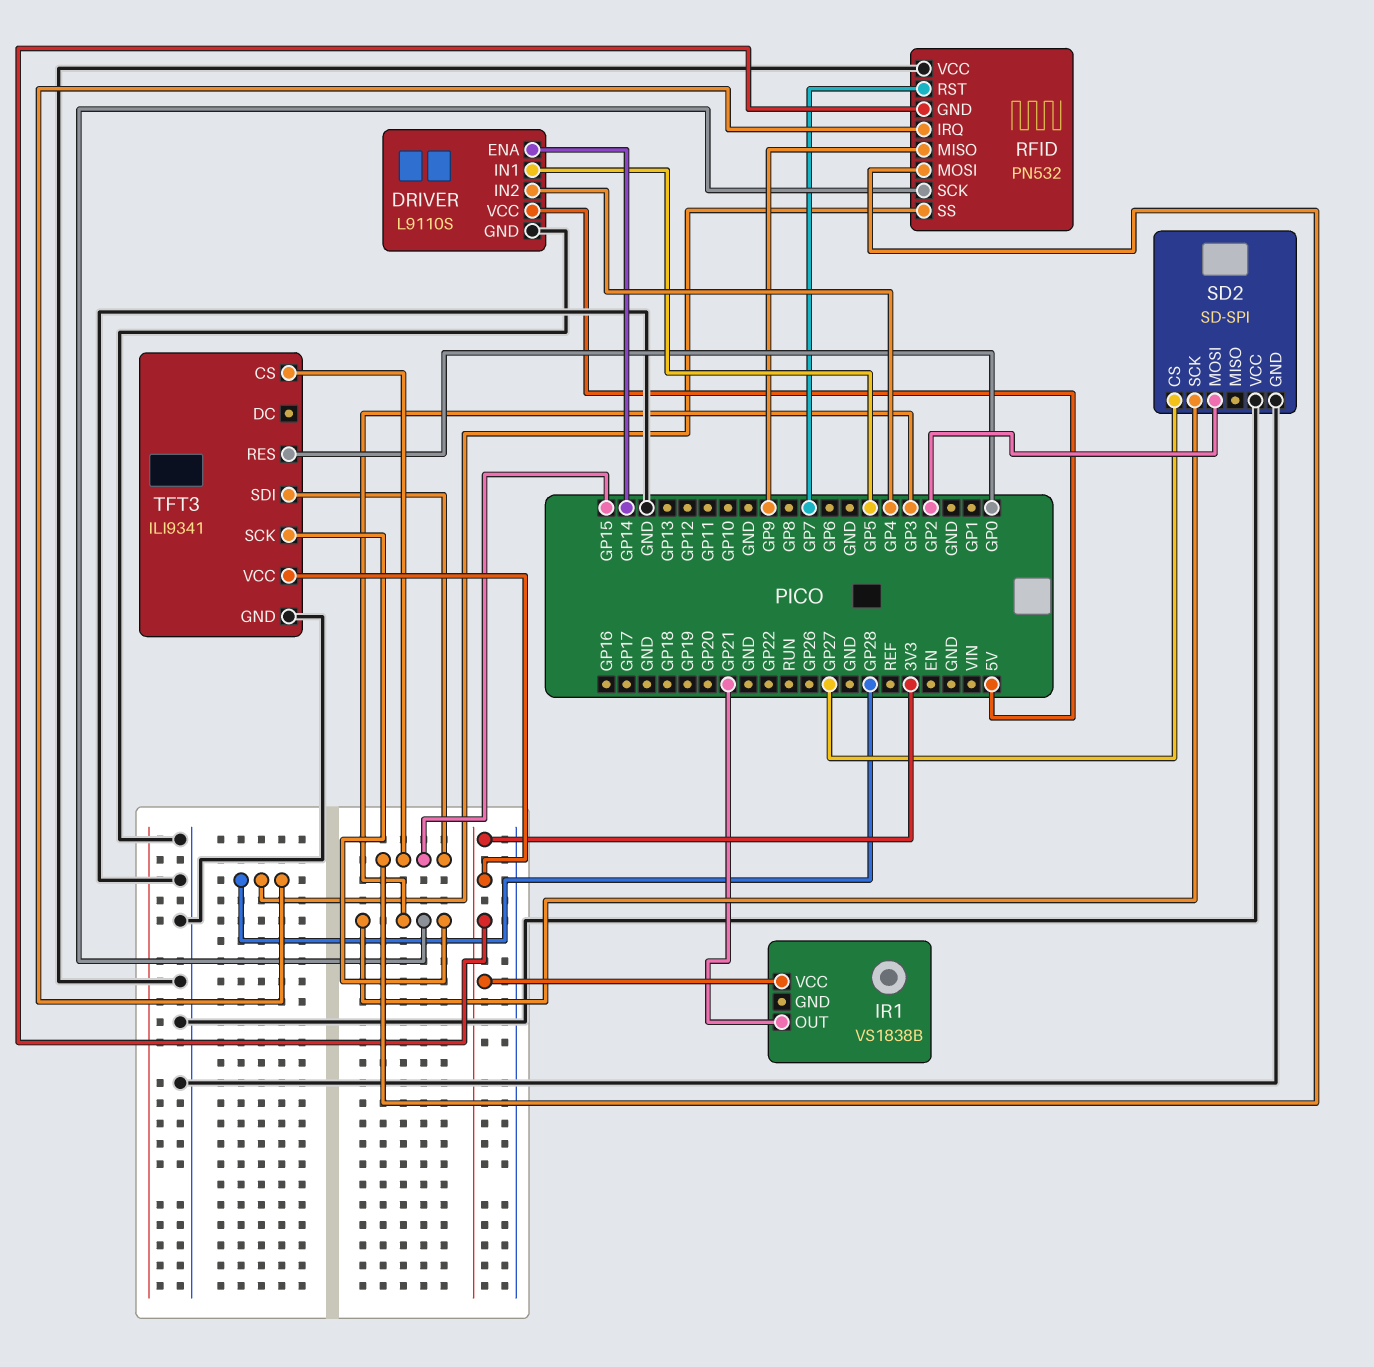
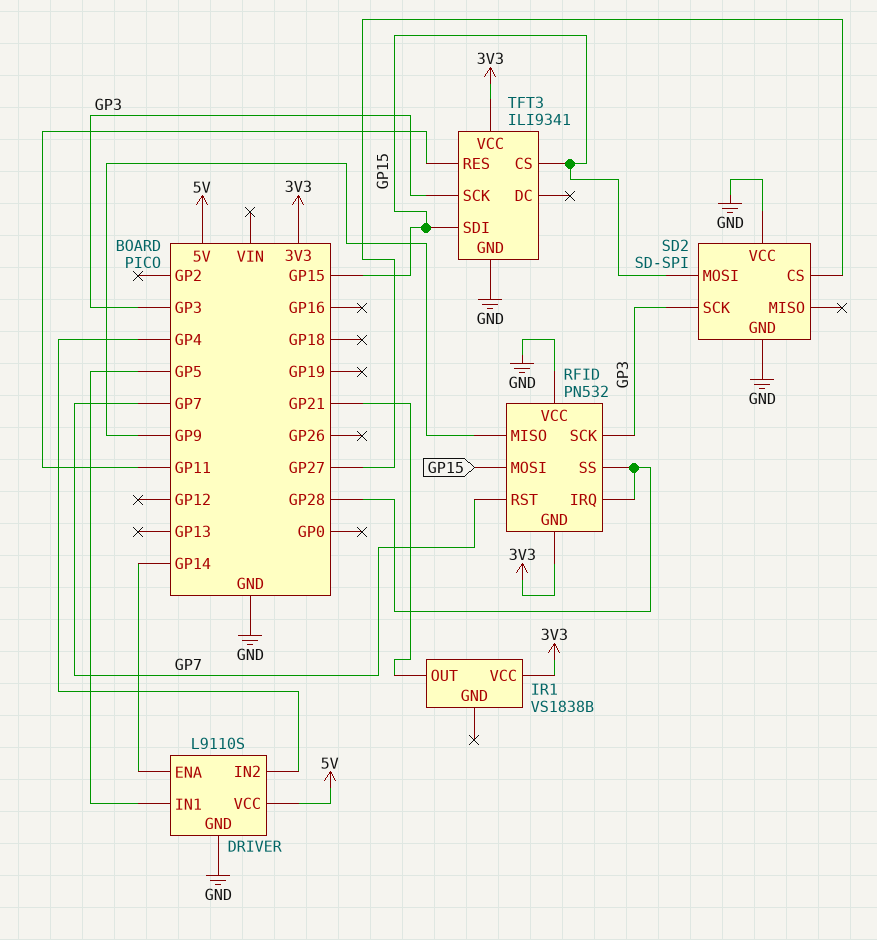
SD2 pin MOSI: GP2 -> GP15
TFT3 pin RES: GP0 -> GP11

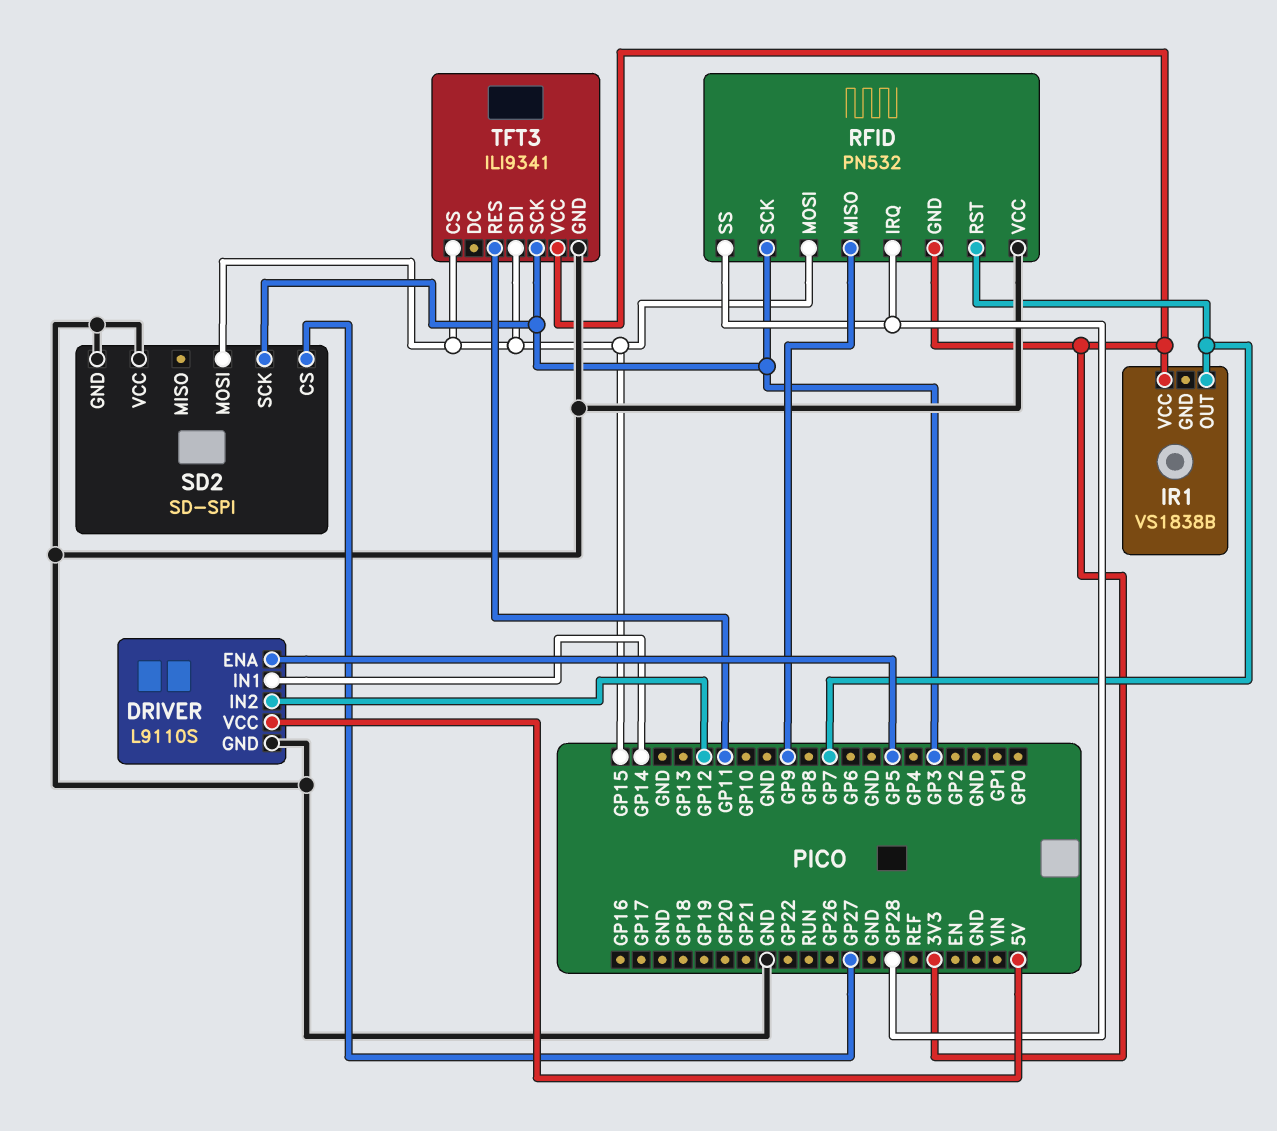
DRIVER pin ENA: GP14 -> GP5
DRIVER pin IN1: GP5 -> GP14
DRIVER pin IN2: GP4 -> GP12
IR1 pin OUT: GP21 -> GP7

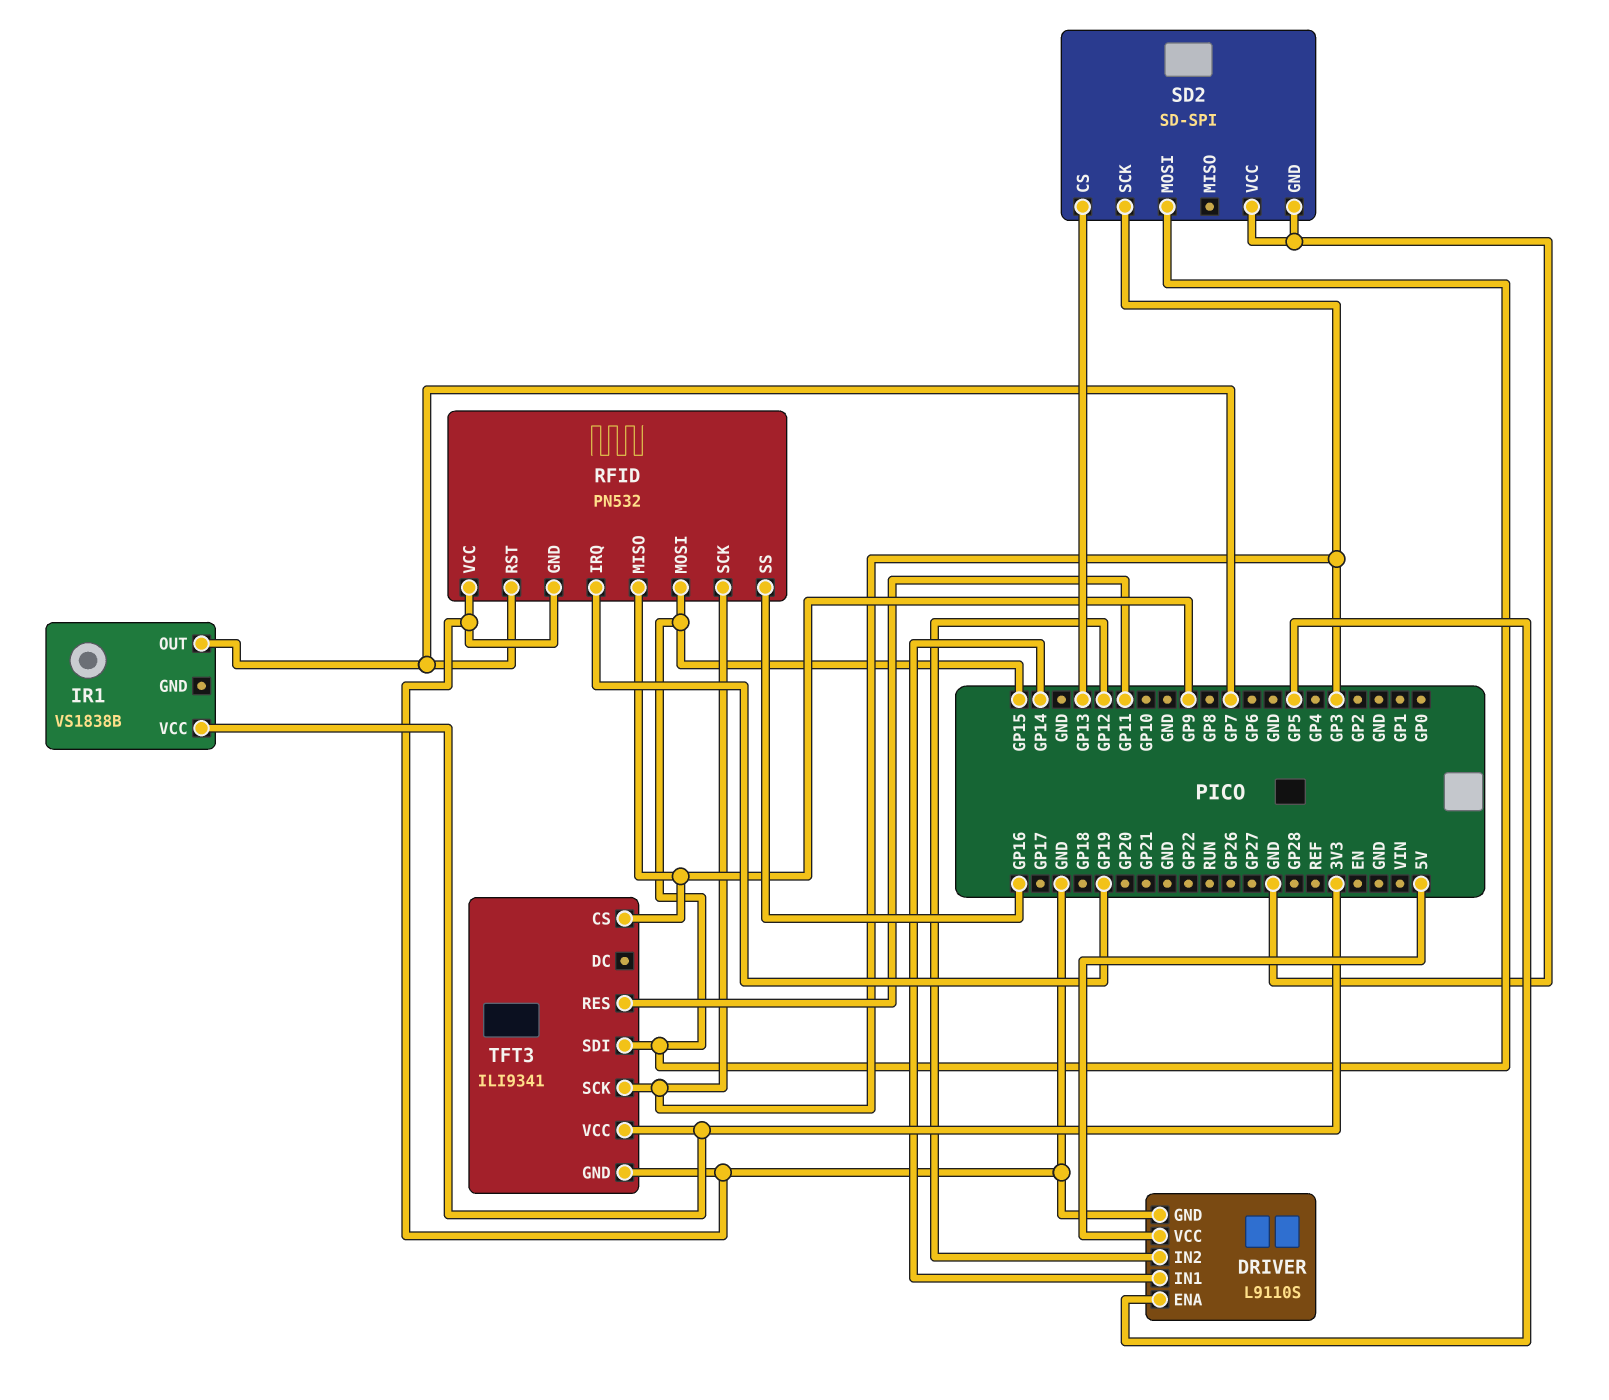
RFID pin GND: 3V3 -> GND
RFID pin IRQ: GP28 -> GP19
RFID pin SS: GP28 -> GP16
SD2 pin CS: GP27 -> GP13
TFT3 pin CS: GP15 -> GP9

